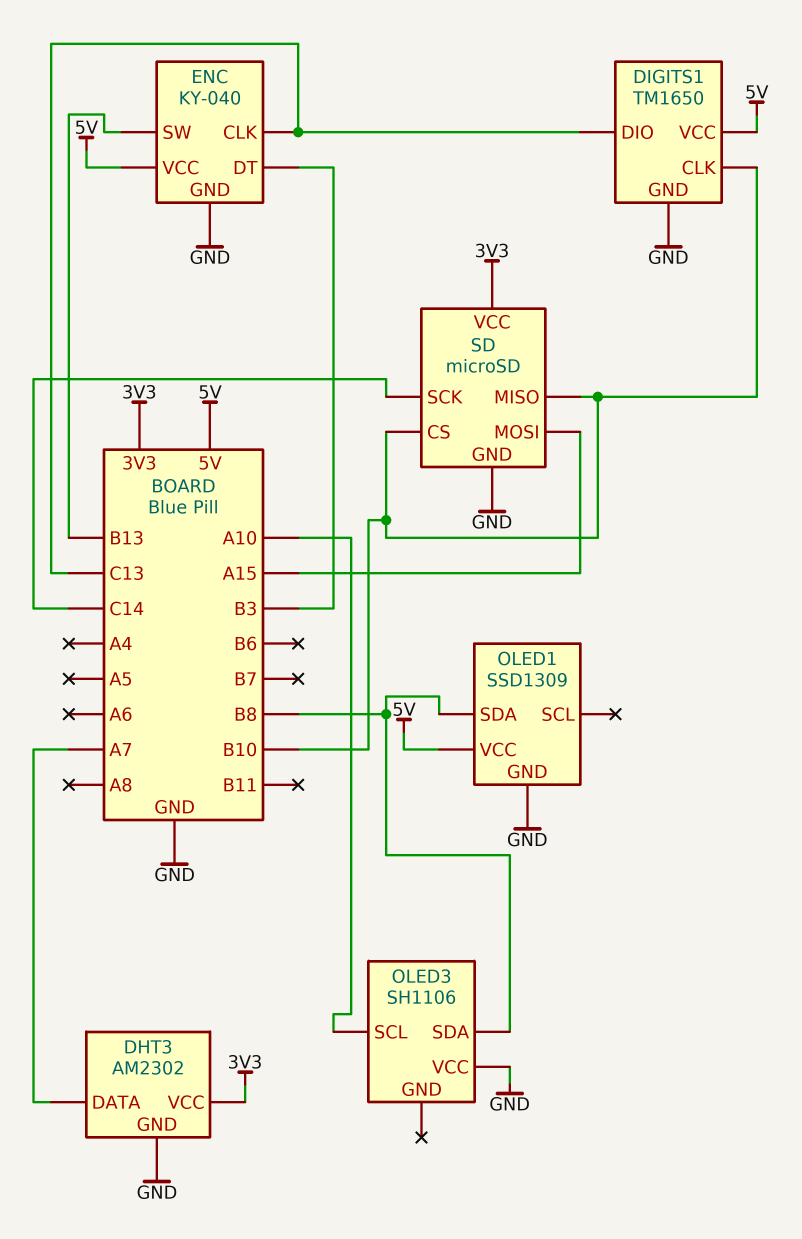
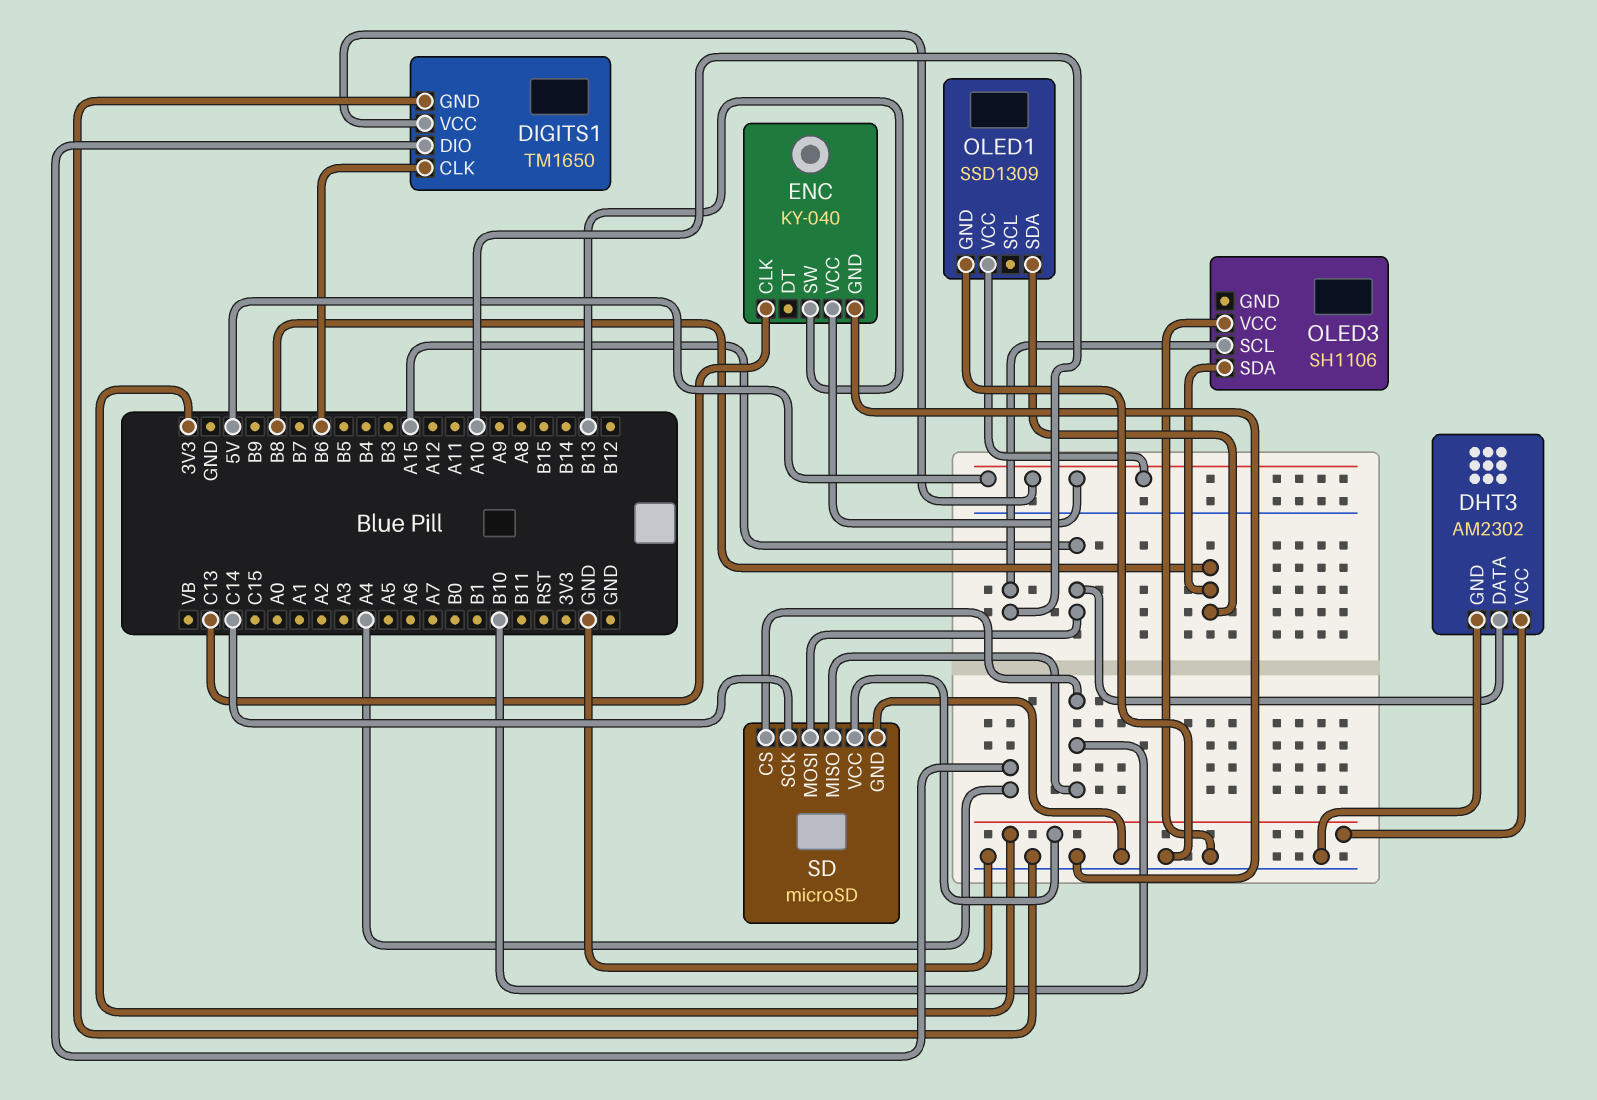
DHT3 pin DATA: A7 -> A15
DIGITS1 pin CLK: B10 -> B6
DIGITS1 pin DIO: C13 -> A4
ENC pin DT: B3 -> none

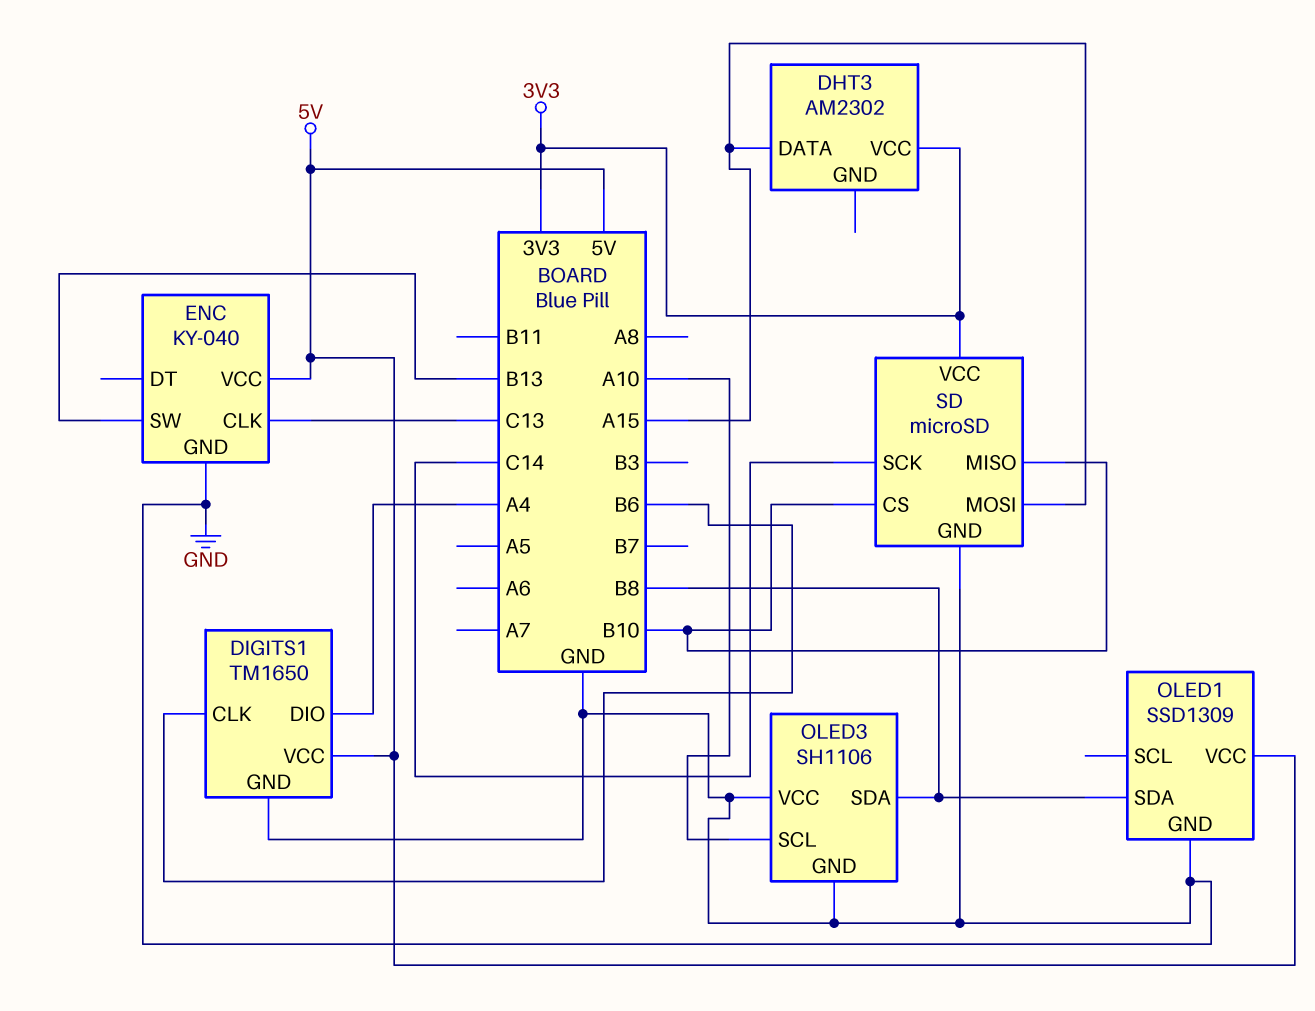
DHT3 pin GND: GND -> none
OLED3 pin GND: none -> GND

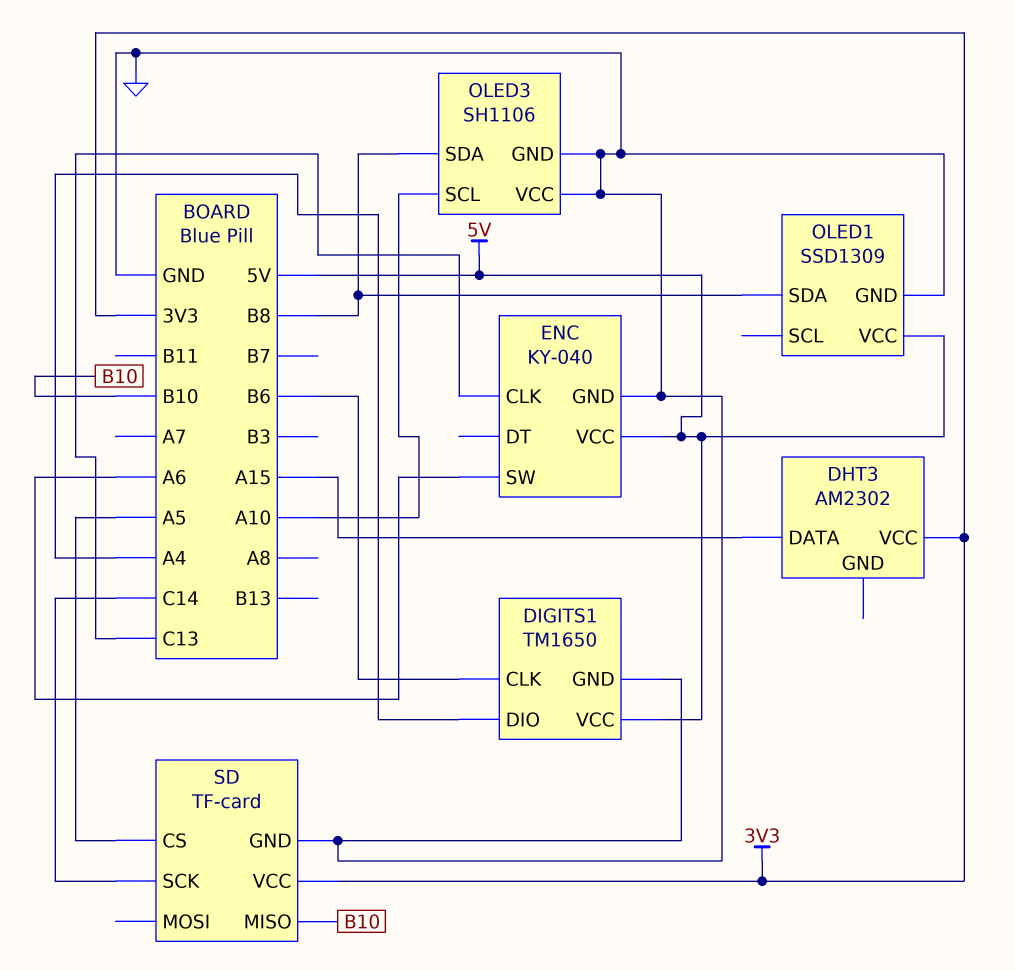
ENC pin SW: B13 -> A6
SD: microSD -> TF-card
SD pin CS: B10 -> A5
SD pin MOSI: A15 -> none

